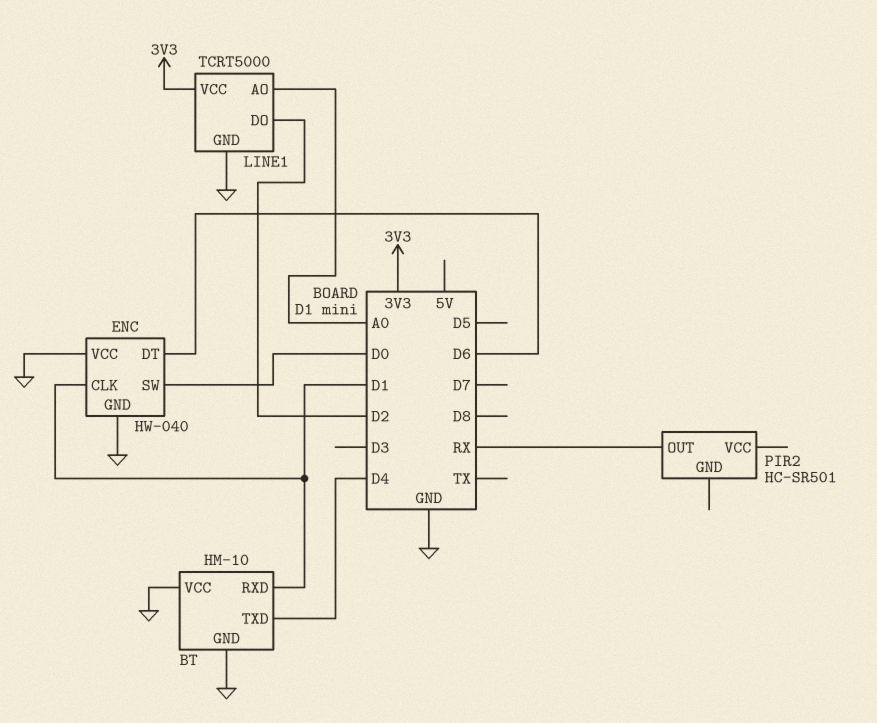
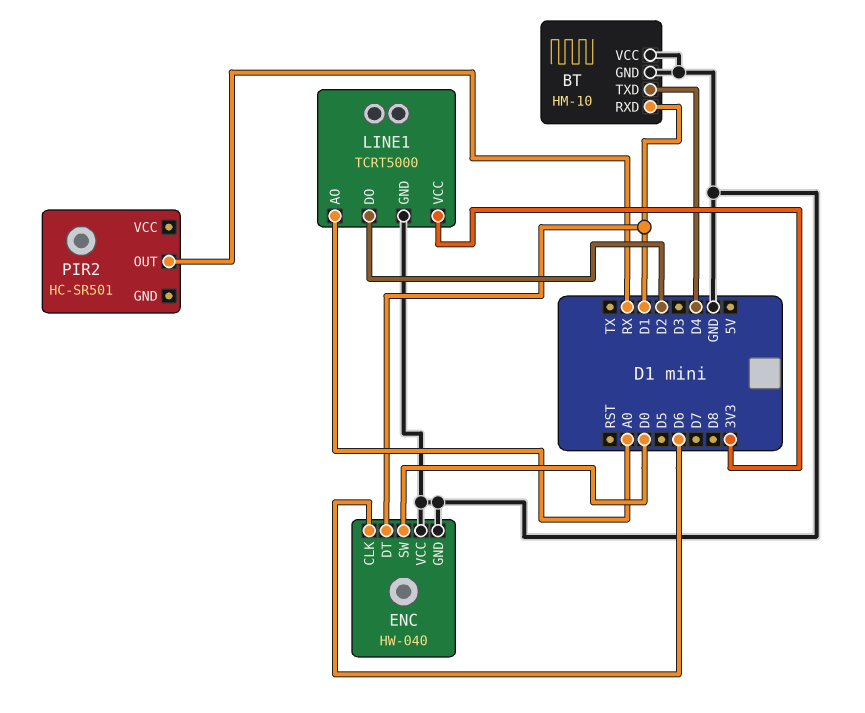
ENC pin CLK: D1 -> D6
ENC pin DT: D6 -> D1

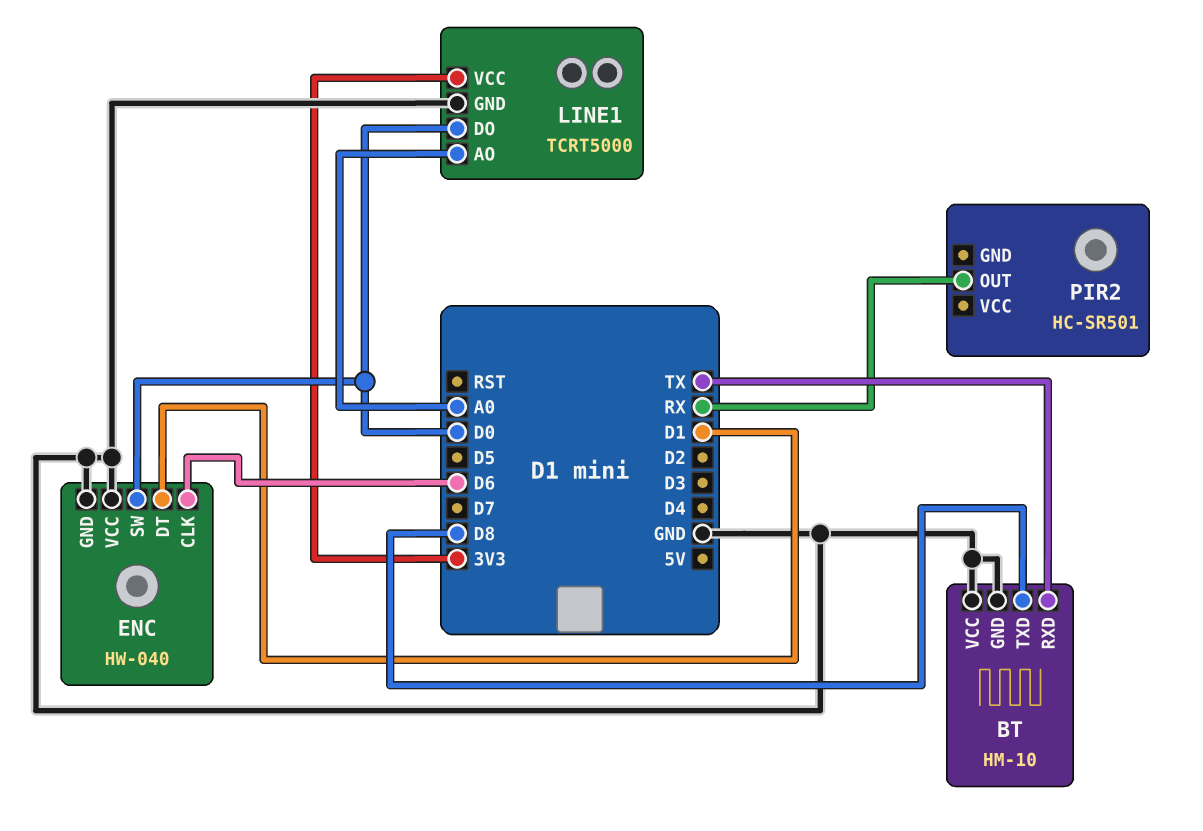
BT pin RXD: D1 -> TX
BT pin TXD: D4 -> D8
LINE1 pin DO: D2 -> D0

